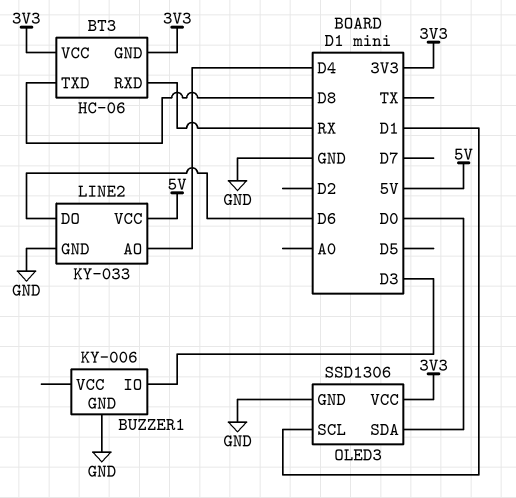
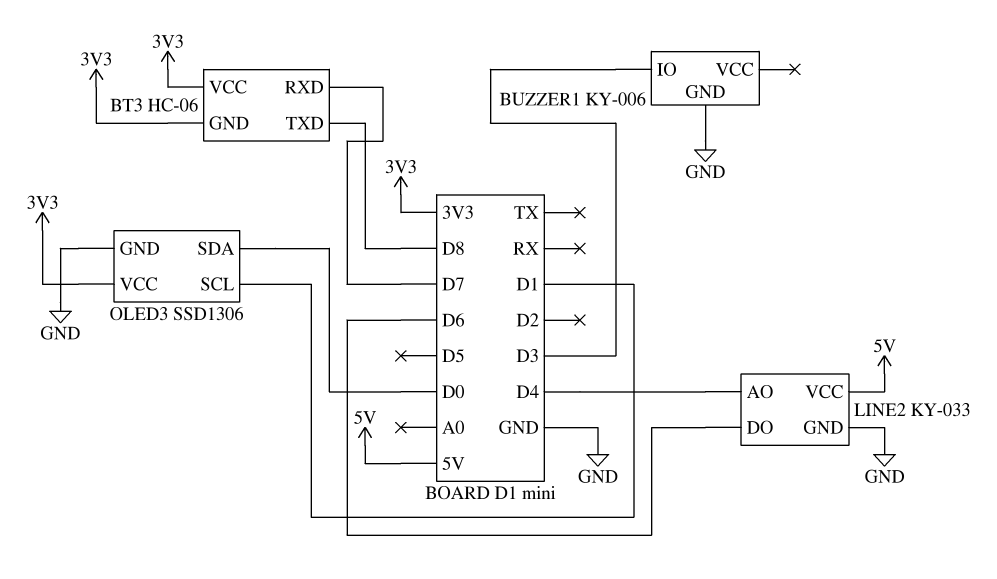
BT3 pin RXD: RX -> D7

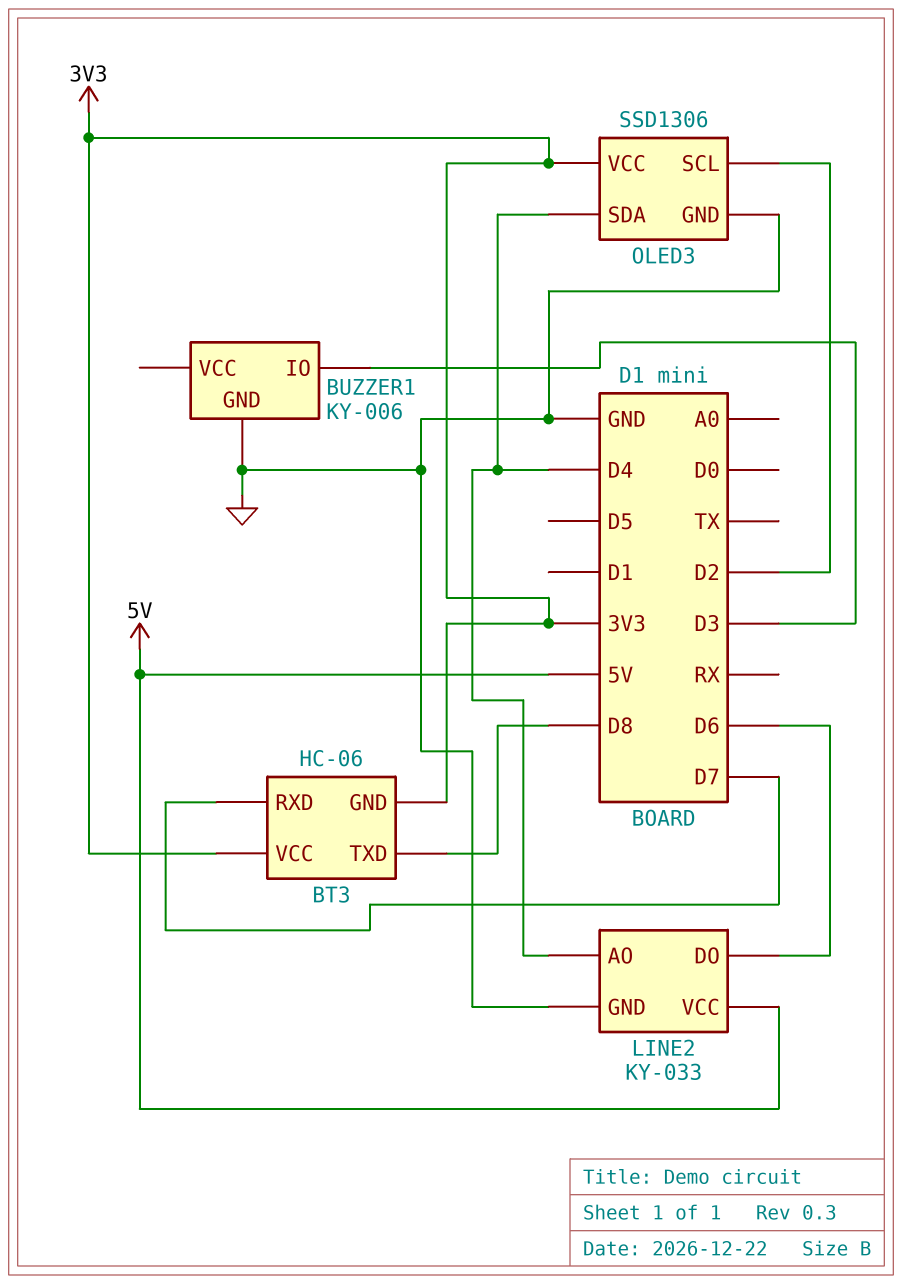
OLED3 pin SCL: D1 -> D2
OLED3 pin SDA: D0 -> D4

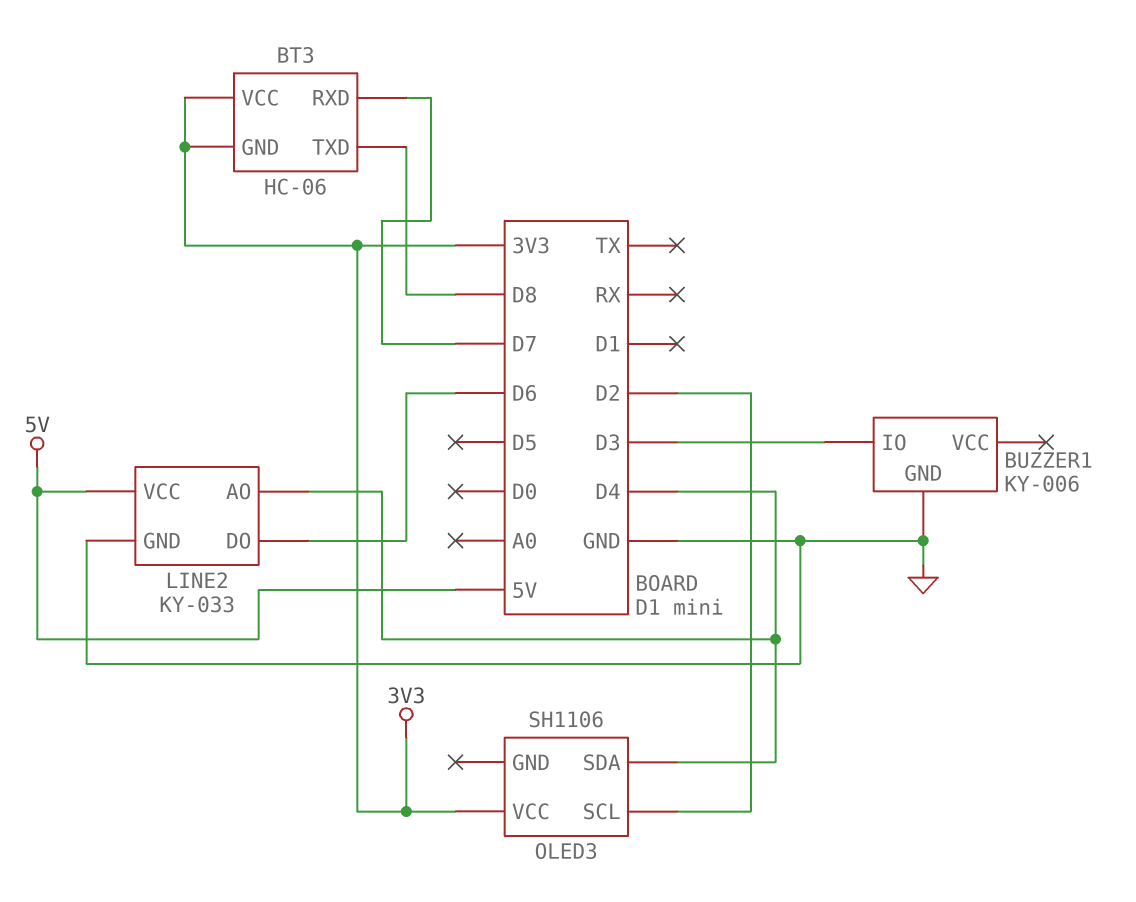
OLED3: SSD1306 -> SH1106
OLED3 pin GND: GND -> none

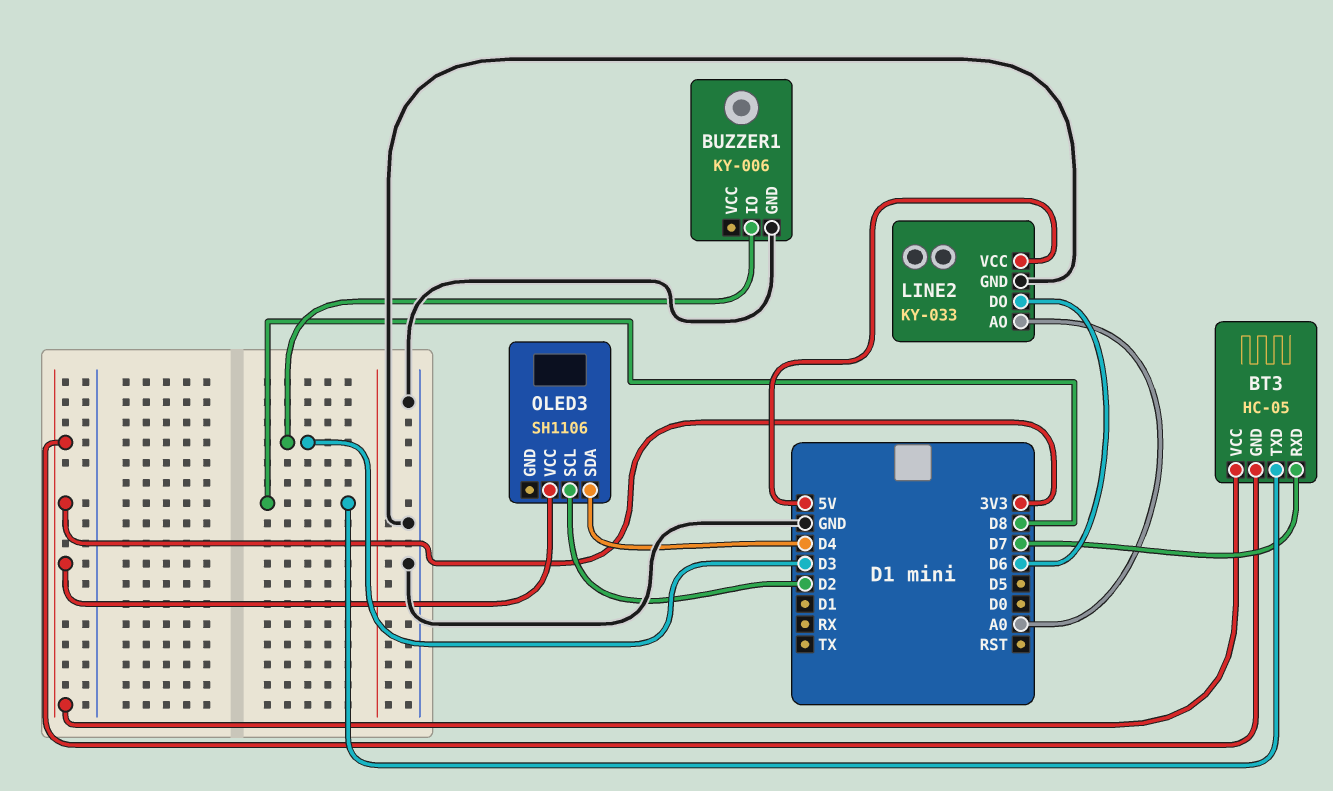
BT3: HC-06 -> HC-05
LINE2 pin AO: D4 -> A0

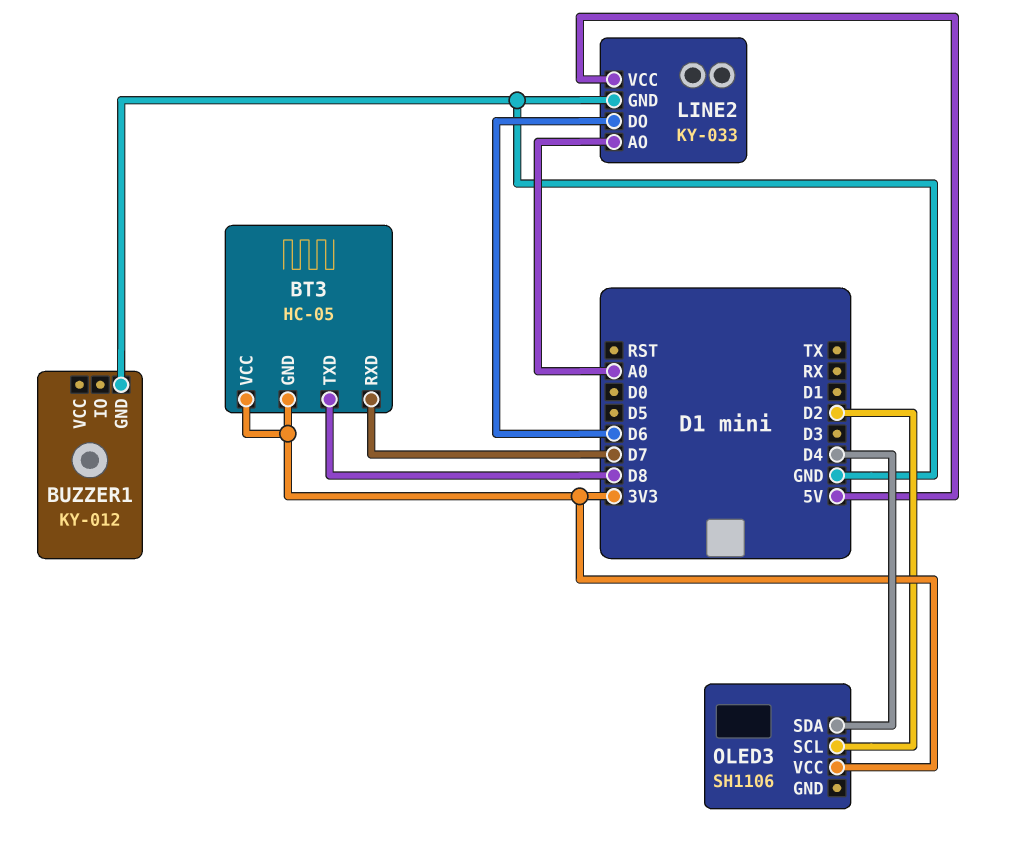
BUZZER1: KY-006 -> KY-012
BUZZER1 pin IO: D3 -> none

